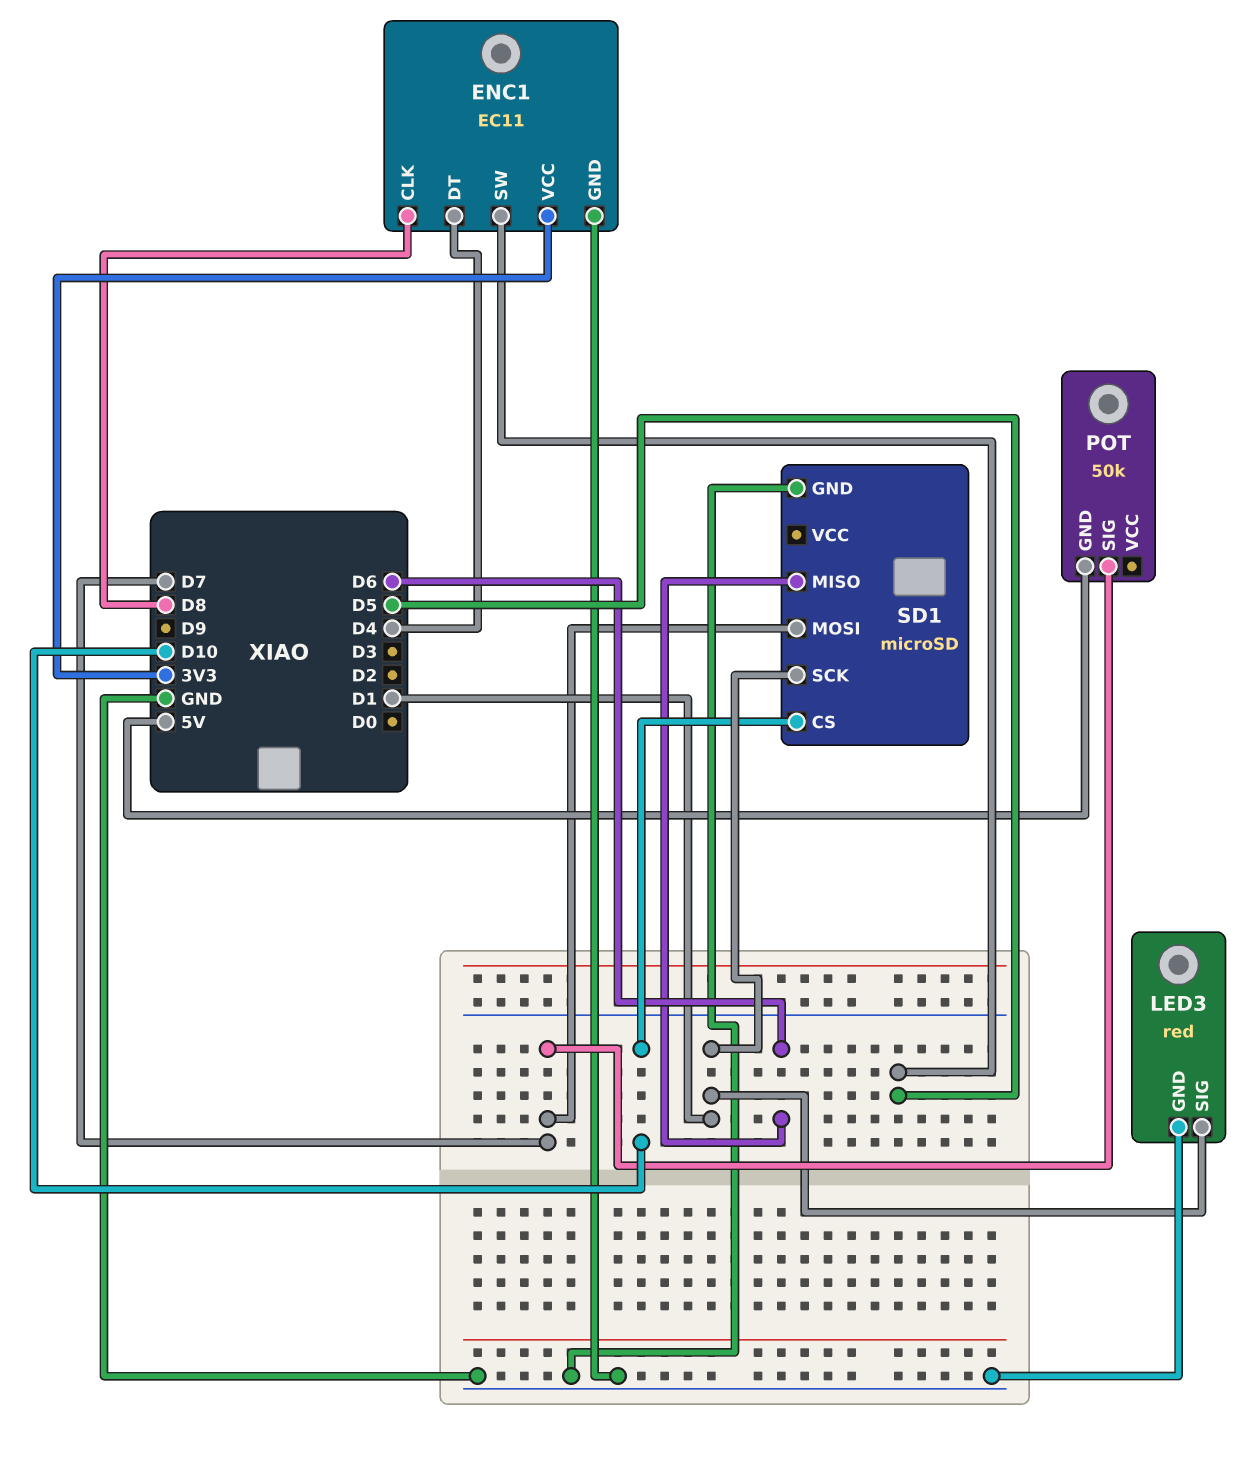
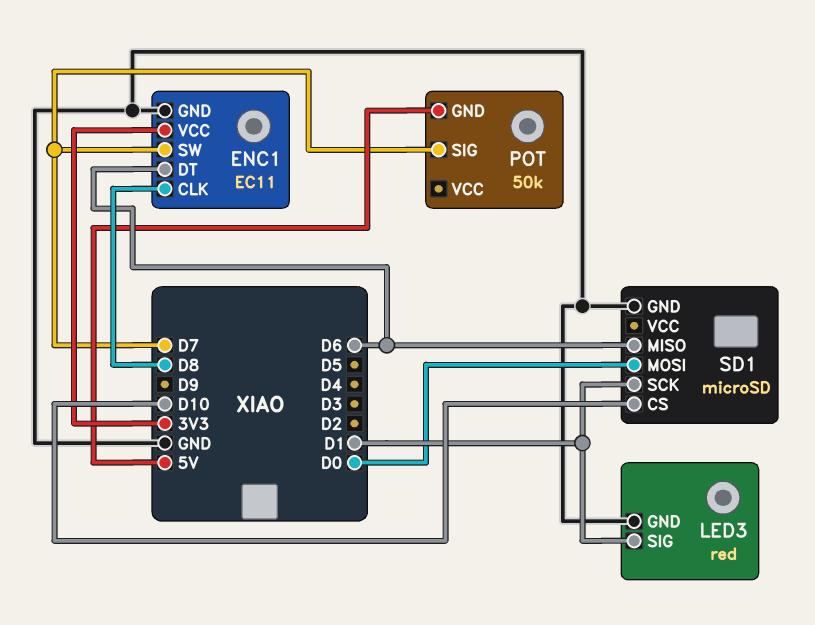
ENC1 pin DT: D4 -> D6
ENC1 pin SW: D5 -> D7
SD1 pin MOSI: D7 -> D0

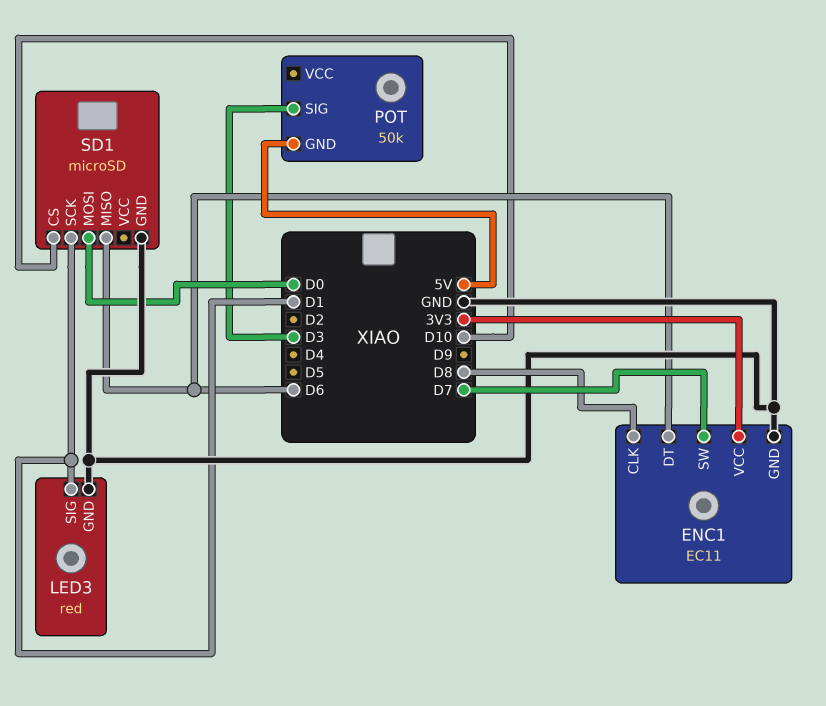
POT pin SIG: D7 -> D3

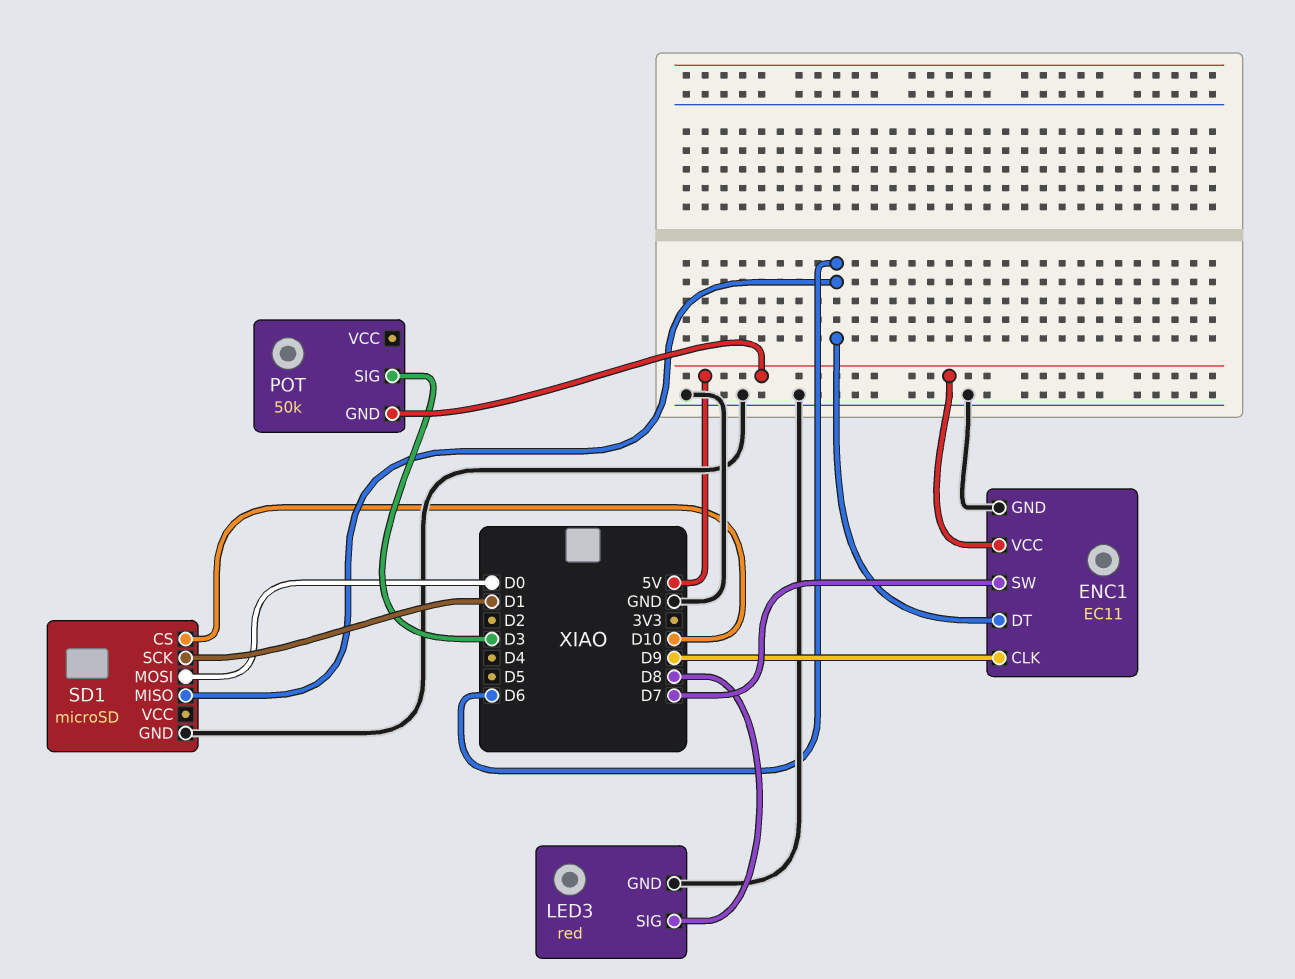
ENC1 pin CLK: D8 -> D9
ENC1 pin VCC: 3V3 -> 5V
LED3 pin SIG: D1 -> D8

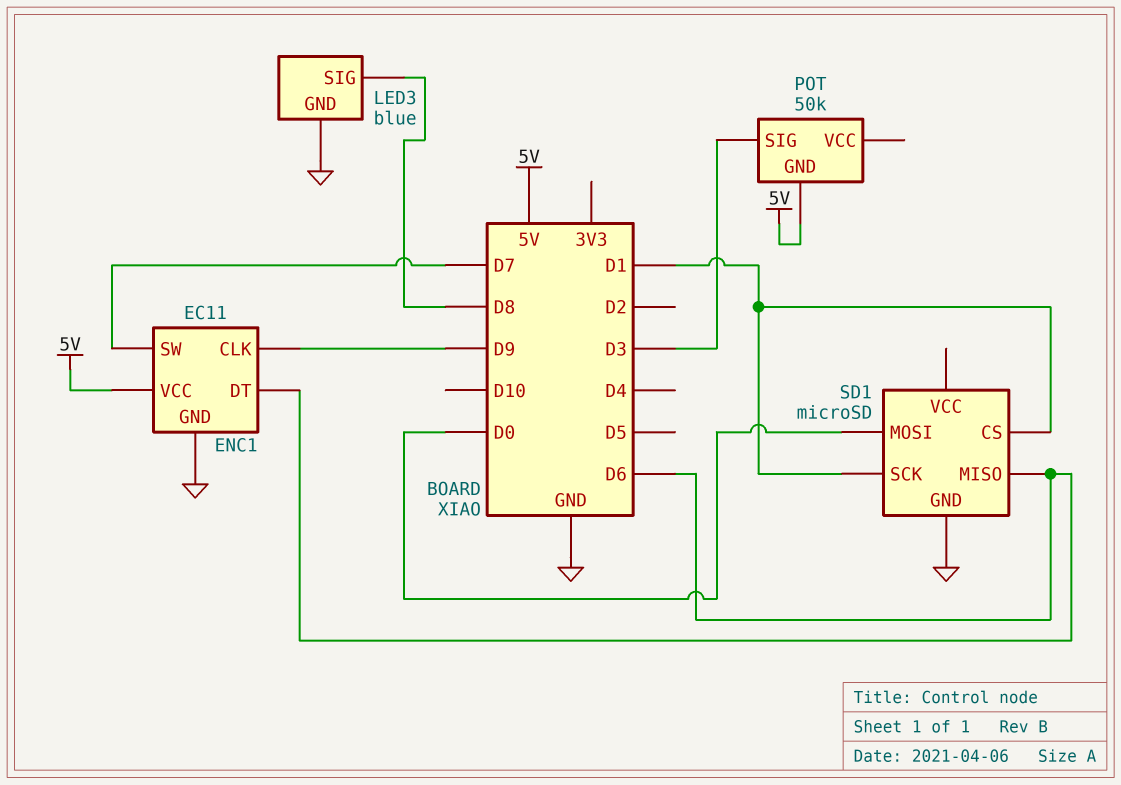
LED3: red -> blue
SD1 pin CS: D10 -> D1

